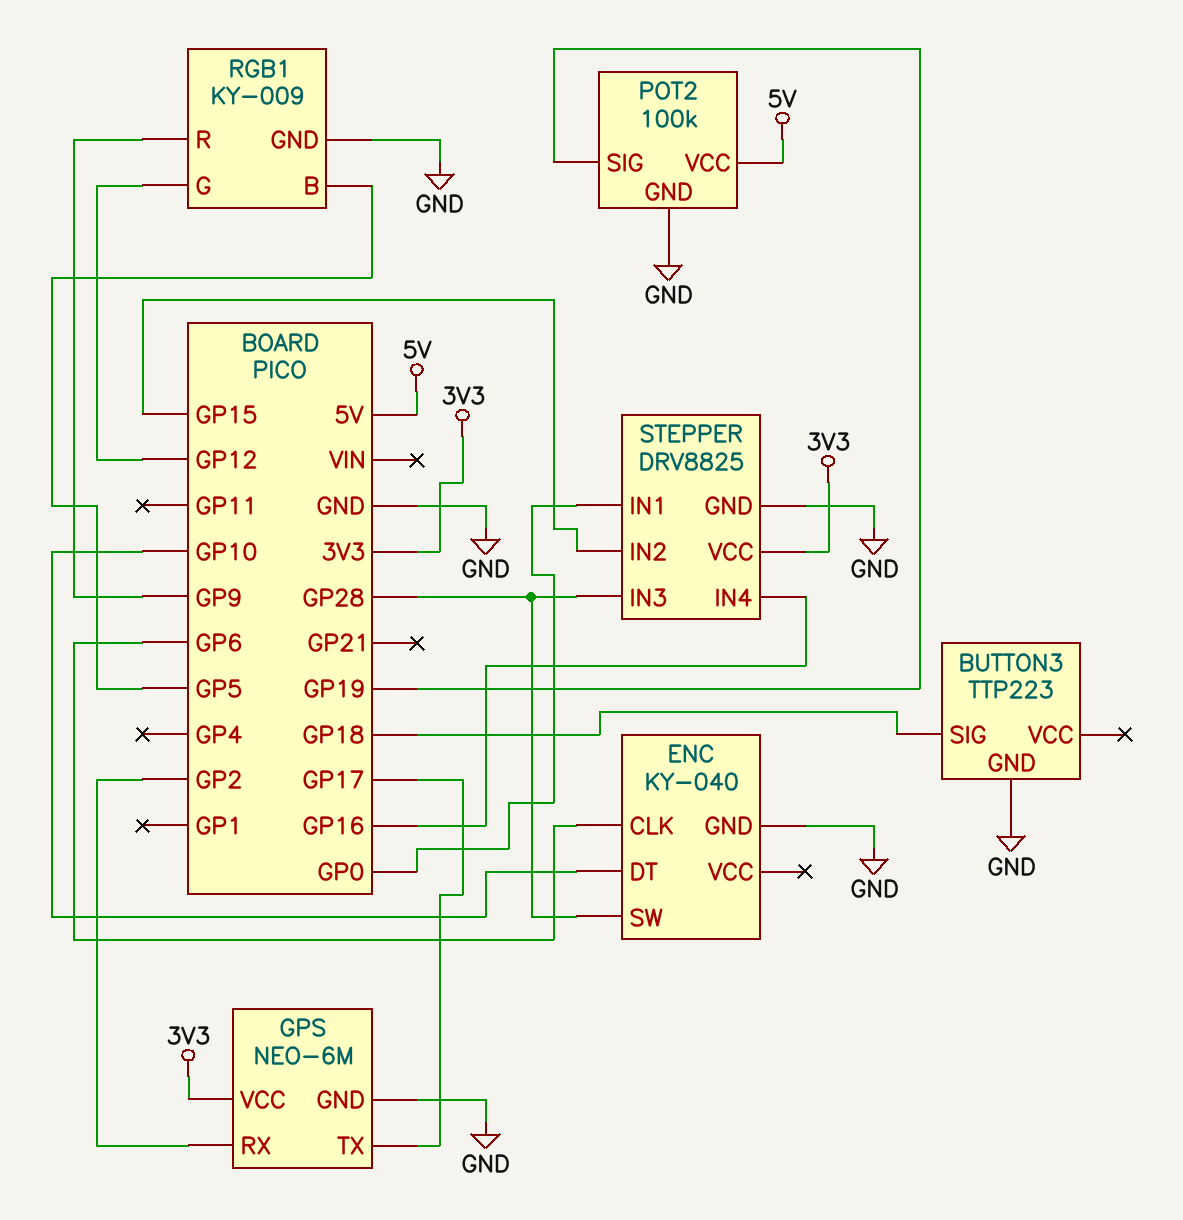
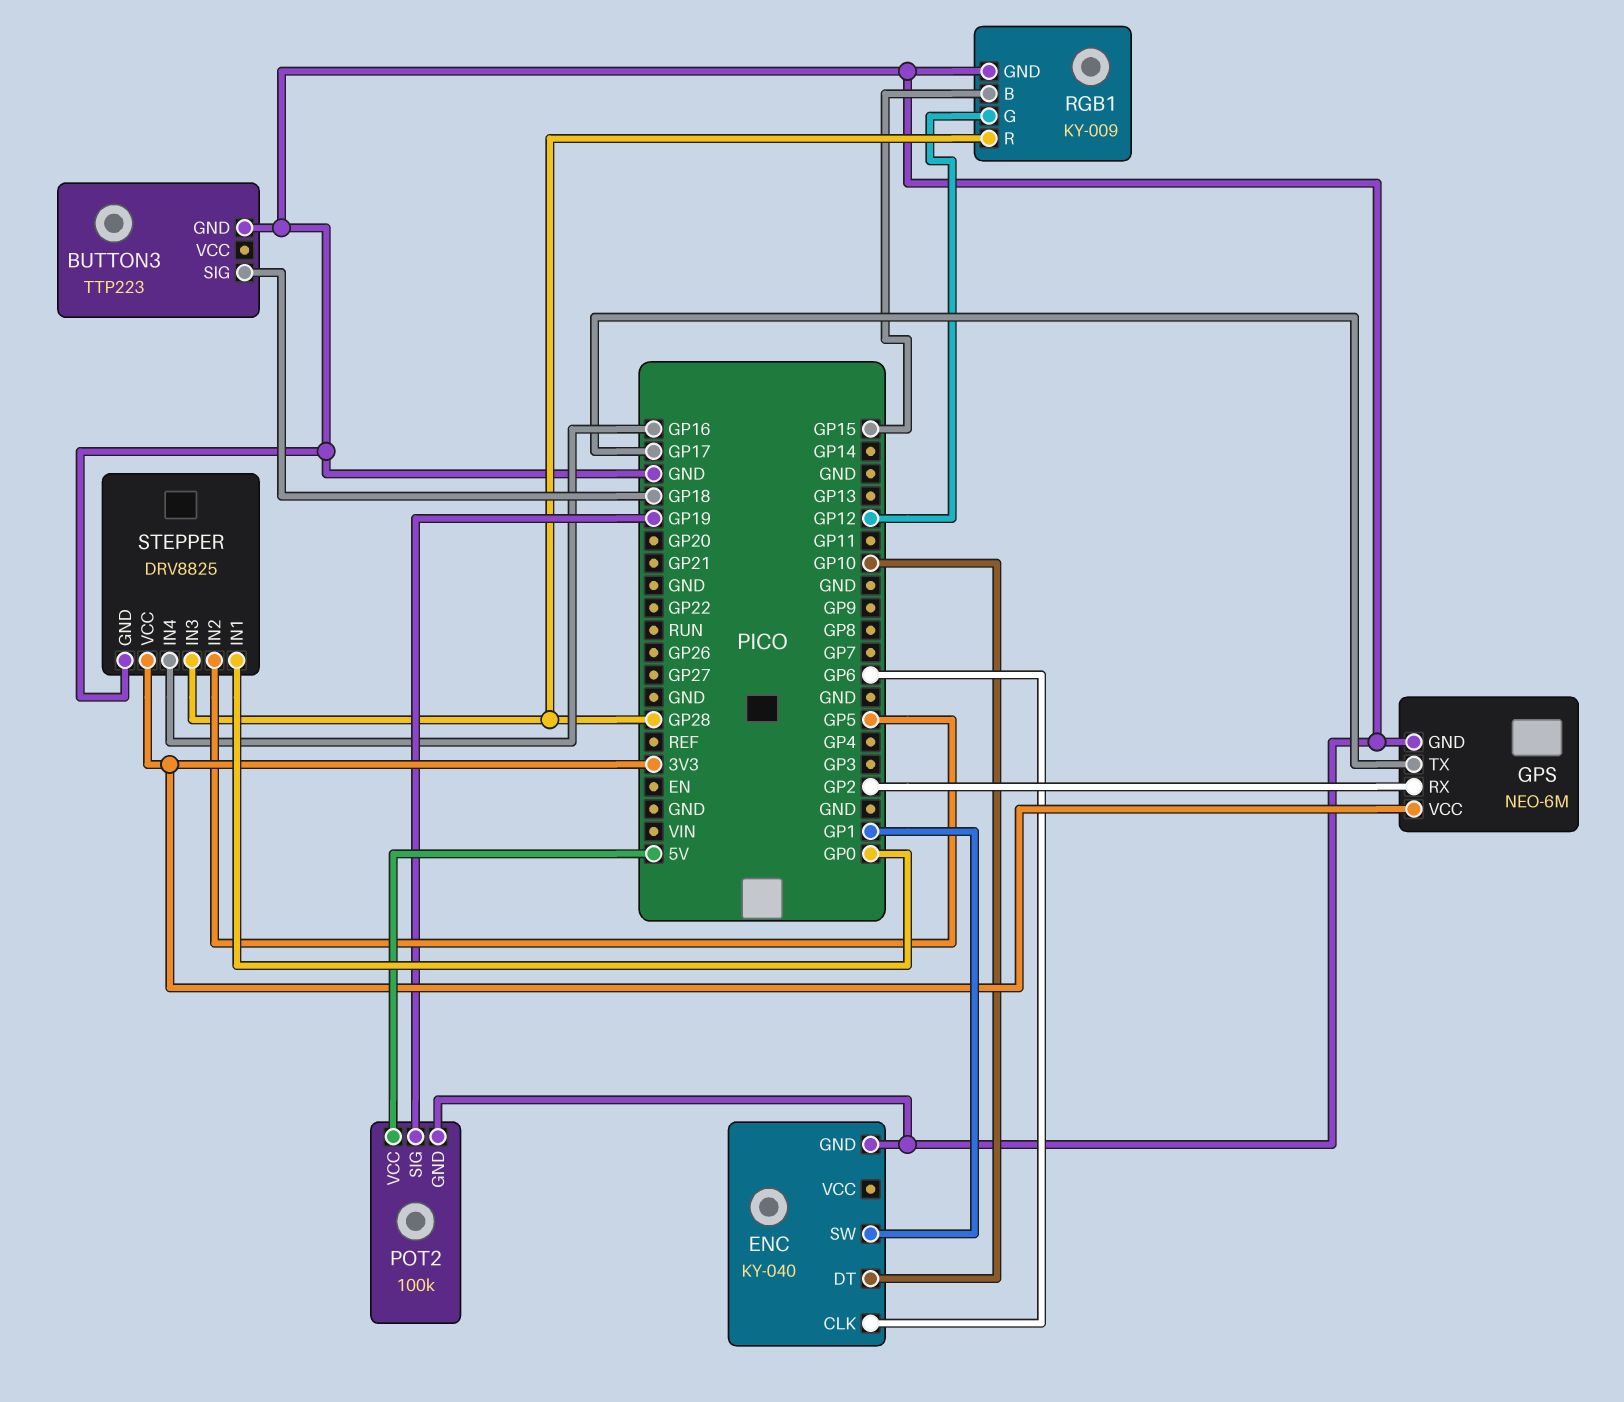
ENC pin SW: GP28 -> GP1
RGB1 pin B: GP5 -> GP15
RGB1 pin R: GP9 -> GP28
STEPPER pin IN2: GP15 -> GP5

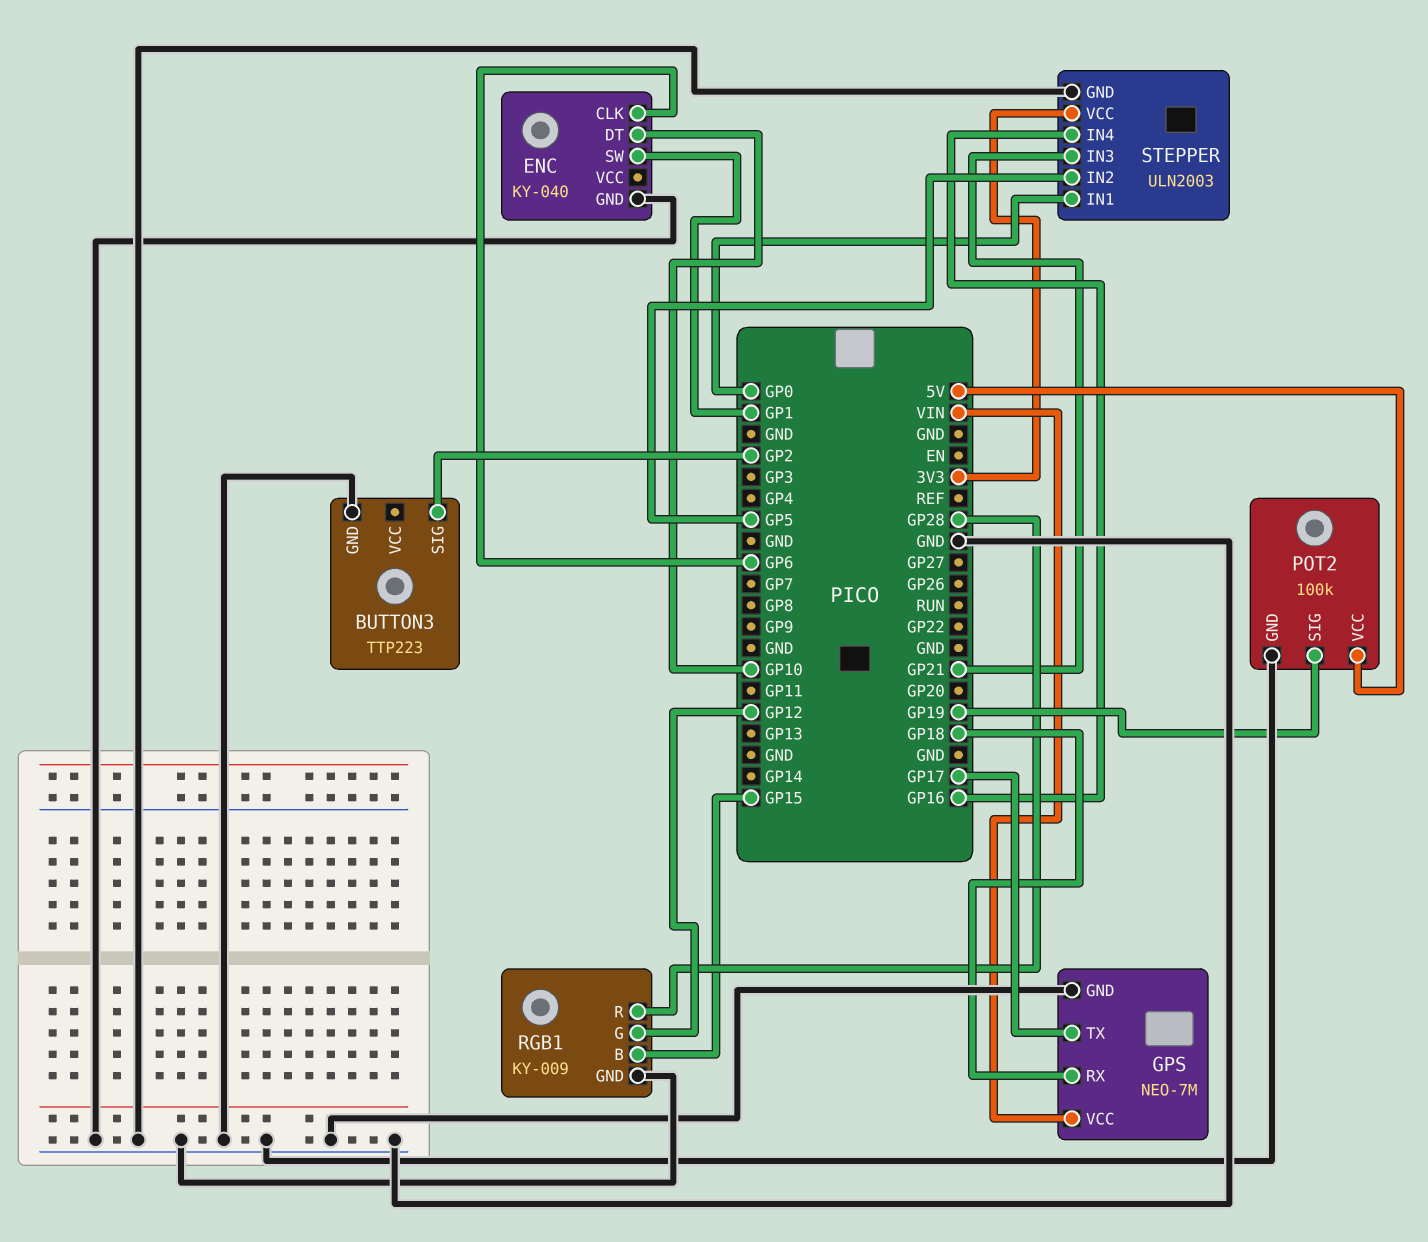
BUTTON3 pin SIG: GP18 -> GP2
GPS: NEO-6M -> NEO-7M
GPS pin RX: GP2 -> GP18
GPS pin VCC: 3V3 -> VIN
STEPPER: DRV8825 -> ULN2003
STEPPER pin IN3: GP28 -> GP21

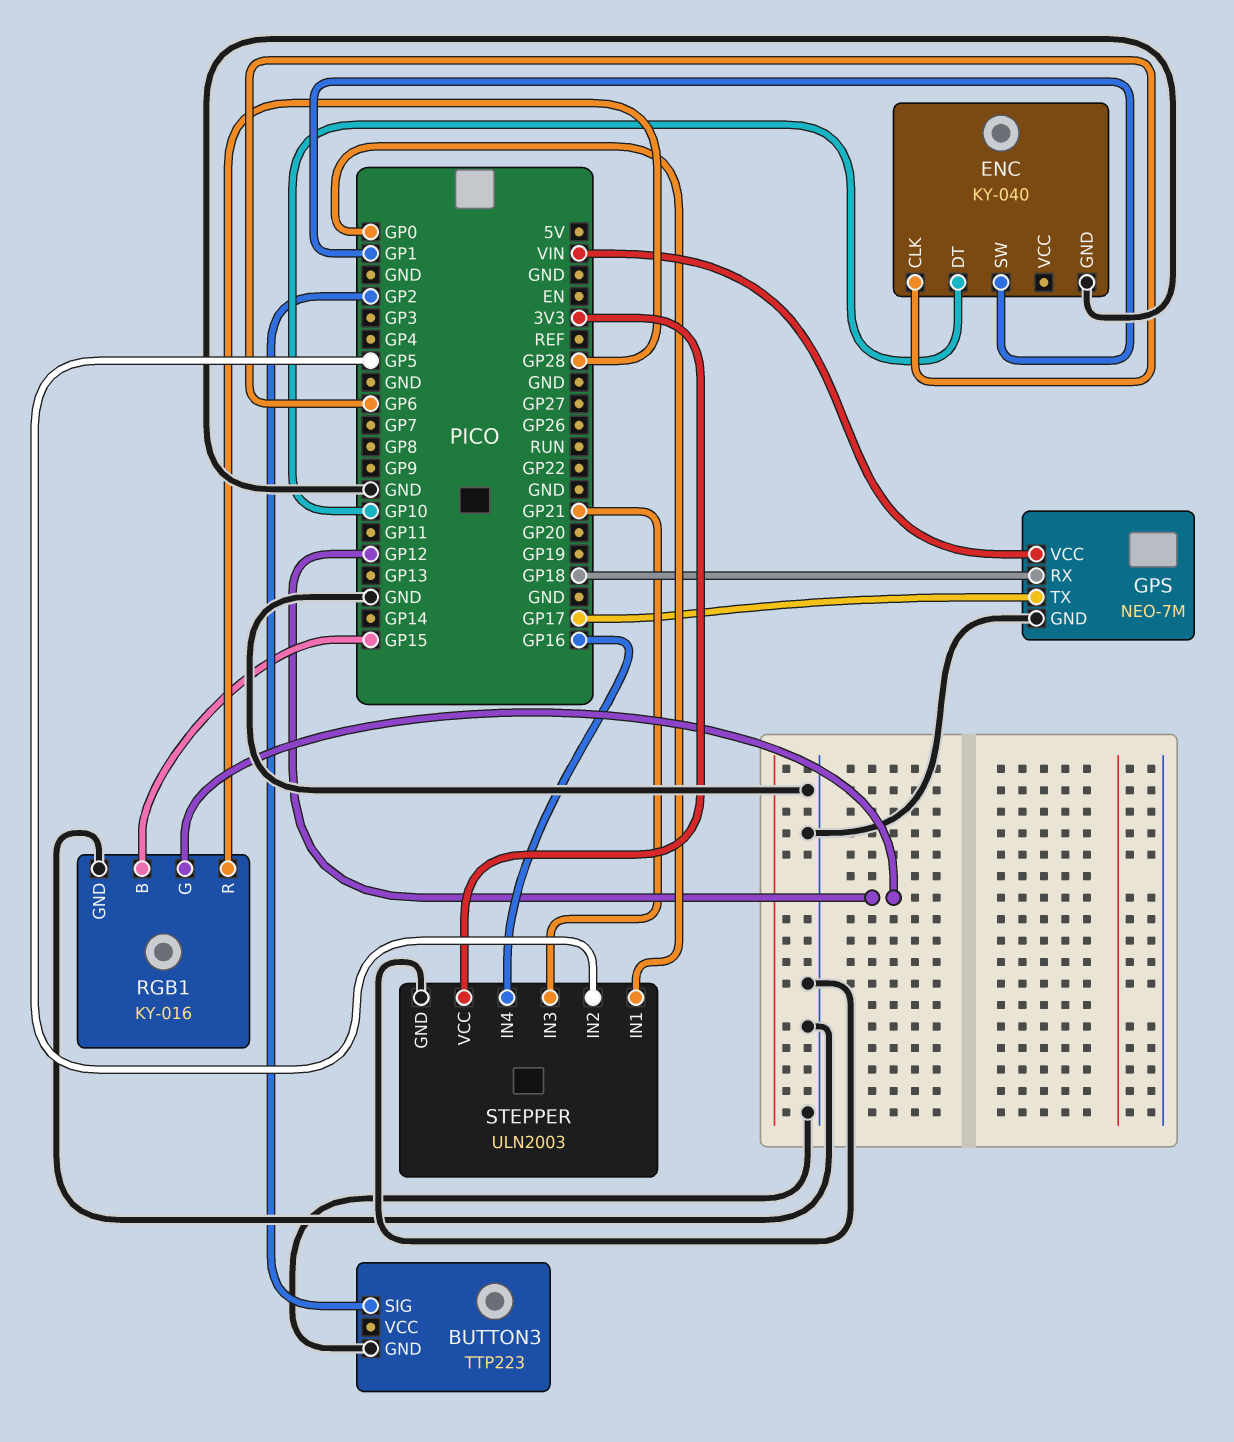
POT2: 100k -> none
POT2 pin GND: GND -> none
POT2 pin SIG: GP19 -> none
POT2 pin VCC: 5V -> none
RGB1: KY-009 -> KY-016

